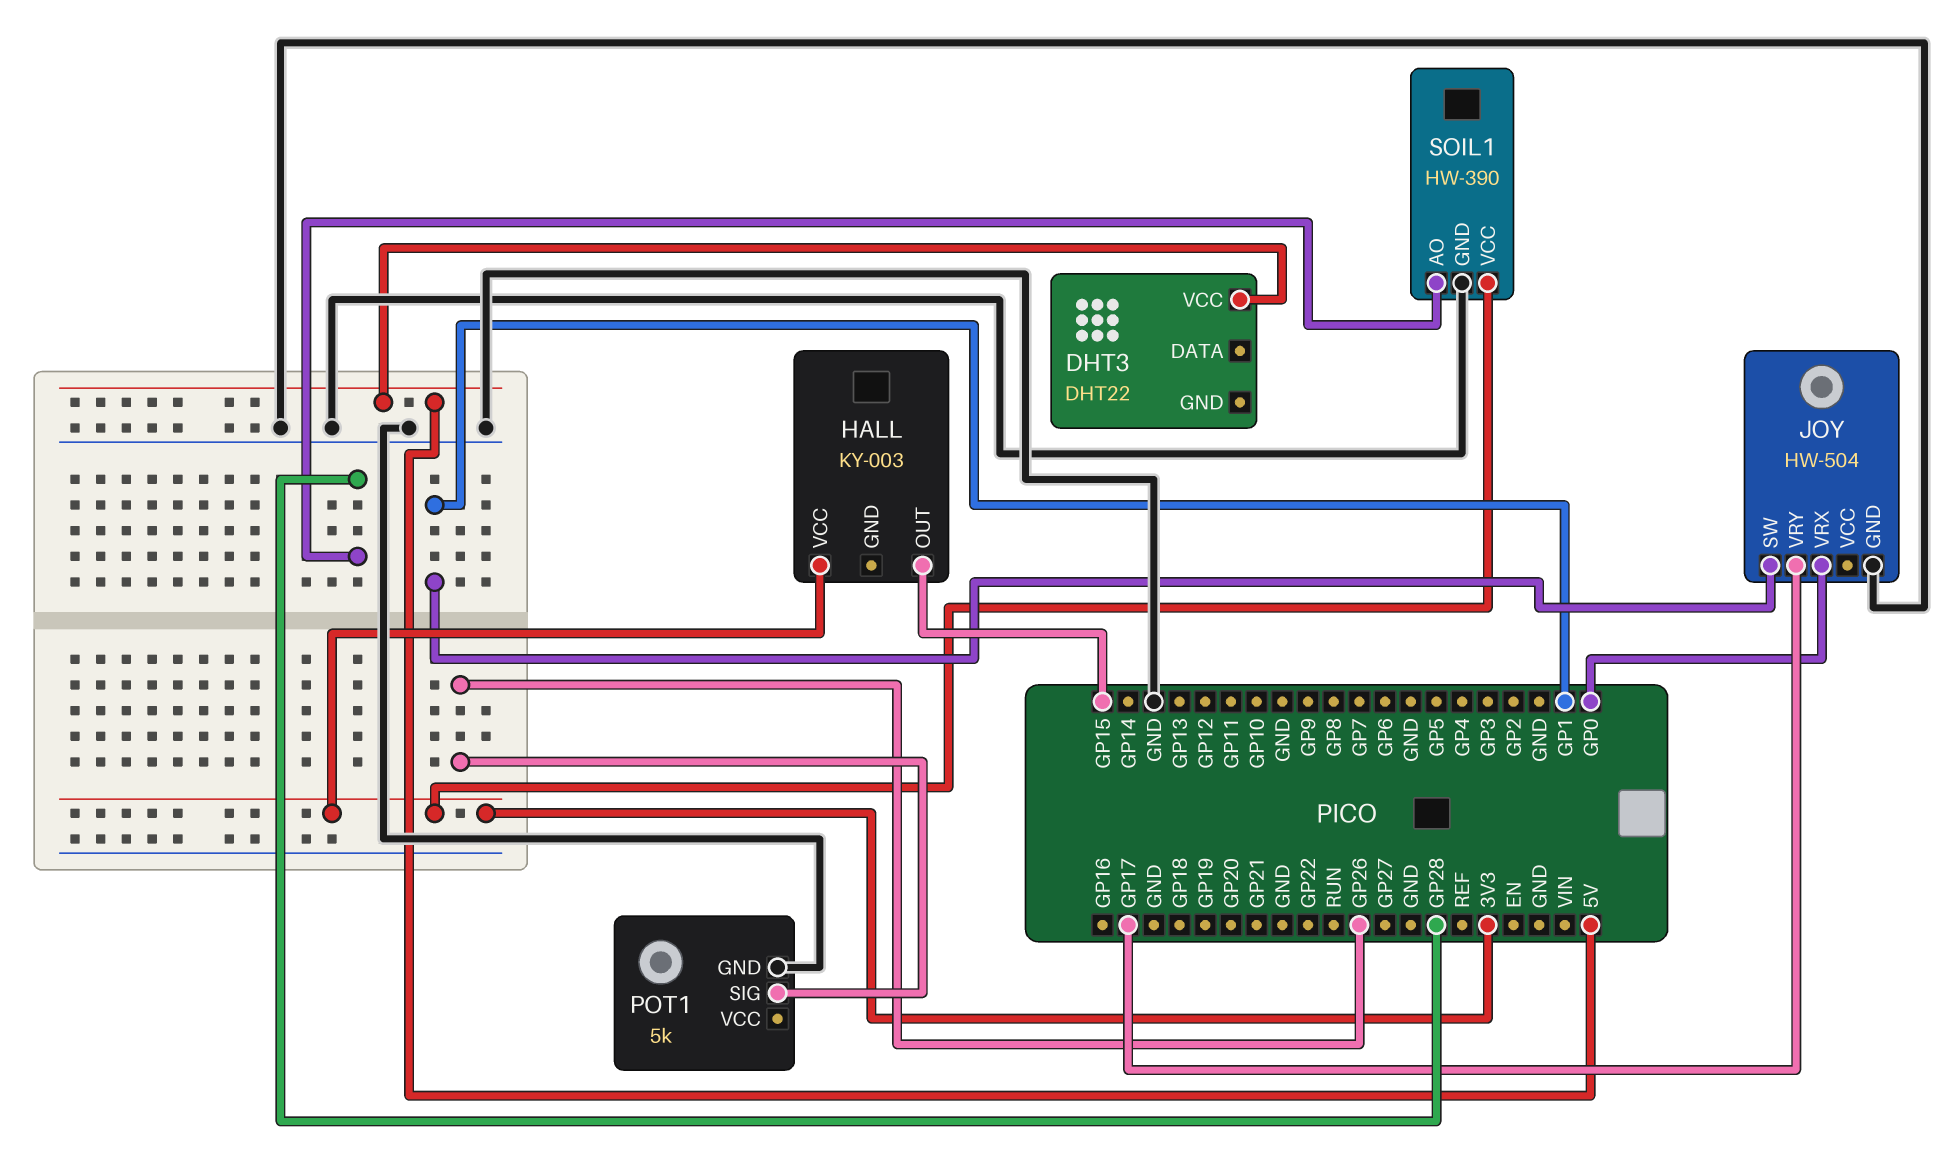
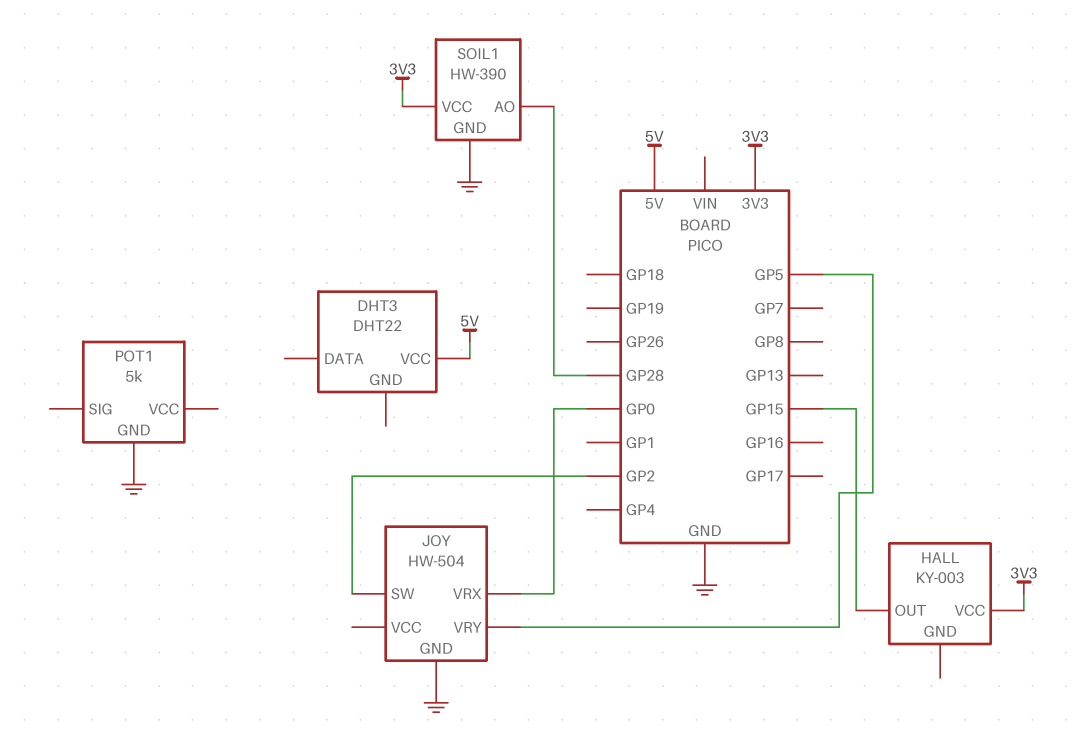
JOY pin SW: GP1 -> GP2
JOY pin VRY: GP17 -> GP5
POT1 pin SIG: GP26 -> none

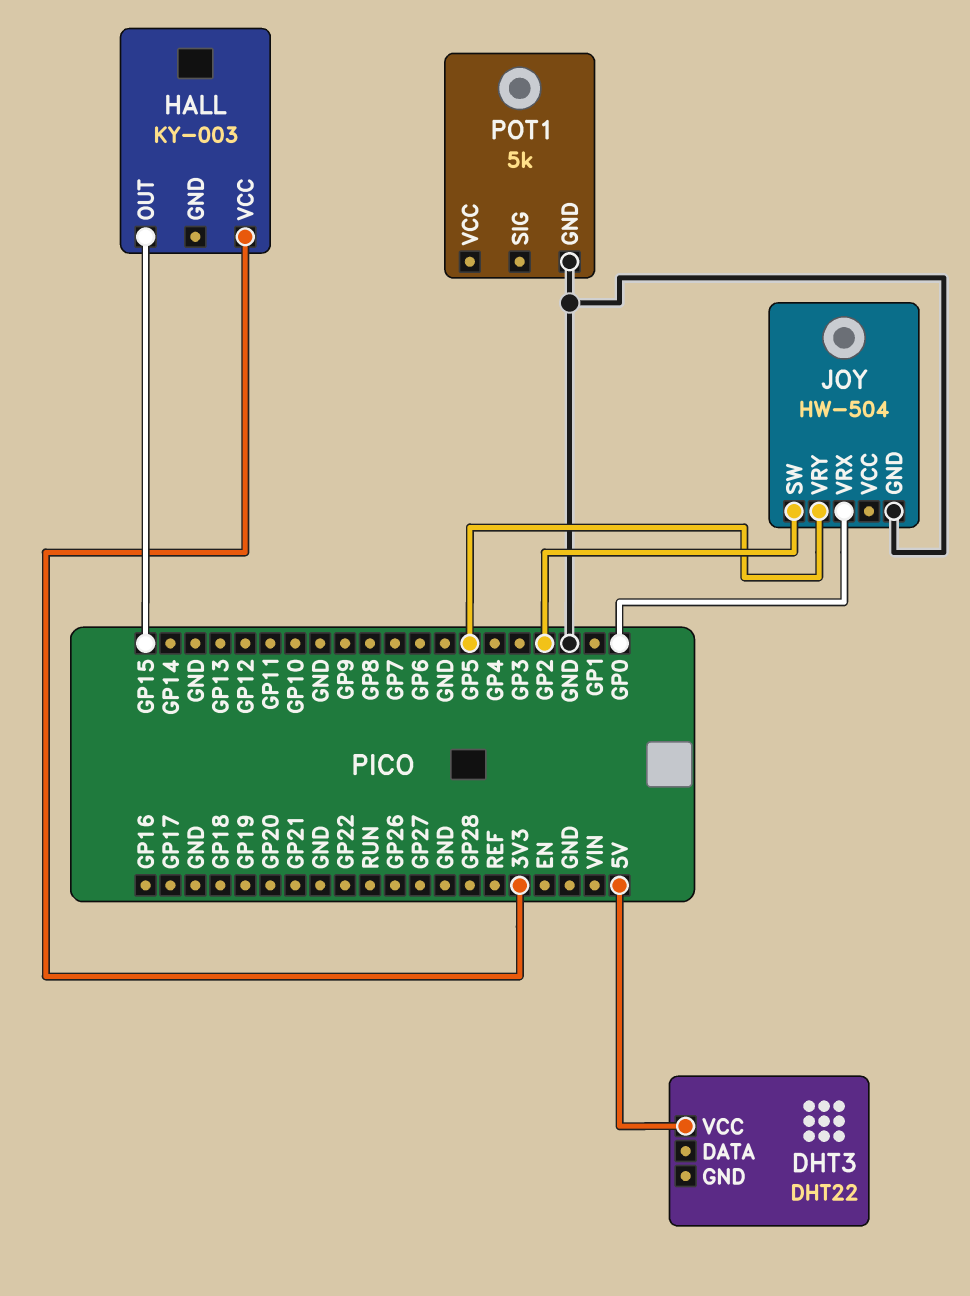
SOIL1: HW-390 -> none
SOIL1 pin AO: GP28 -> none
SOIL1 pin GND: GND -> none
SOIL1 pin VCC: 3V3 -> none

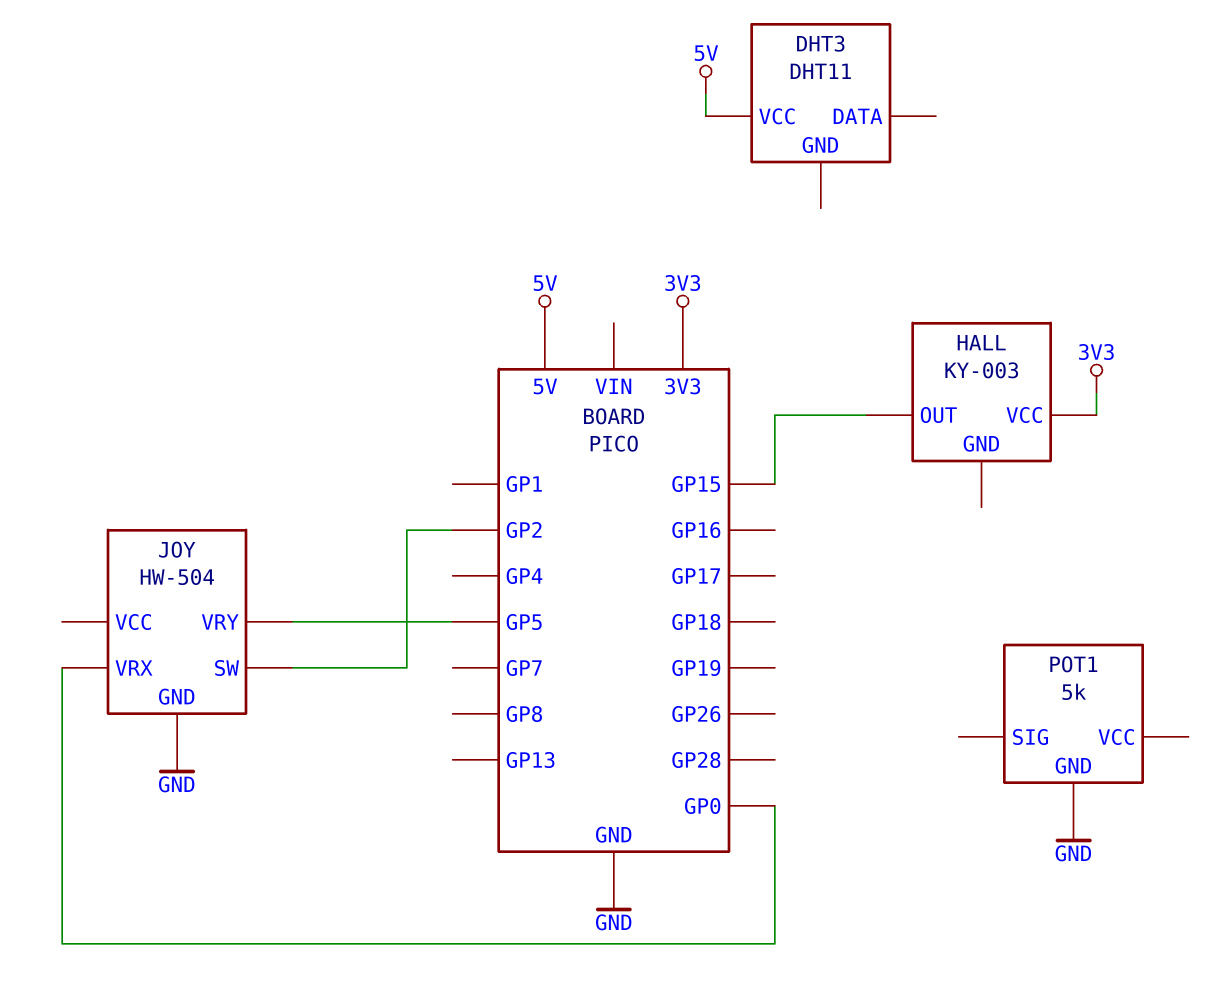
DHT3: DHT22 -> DHT11

